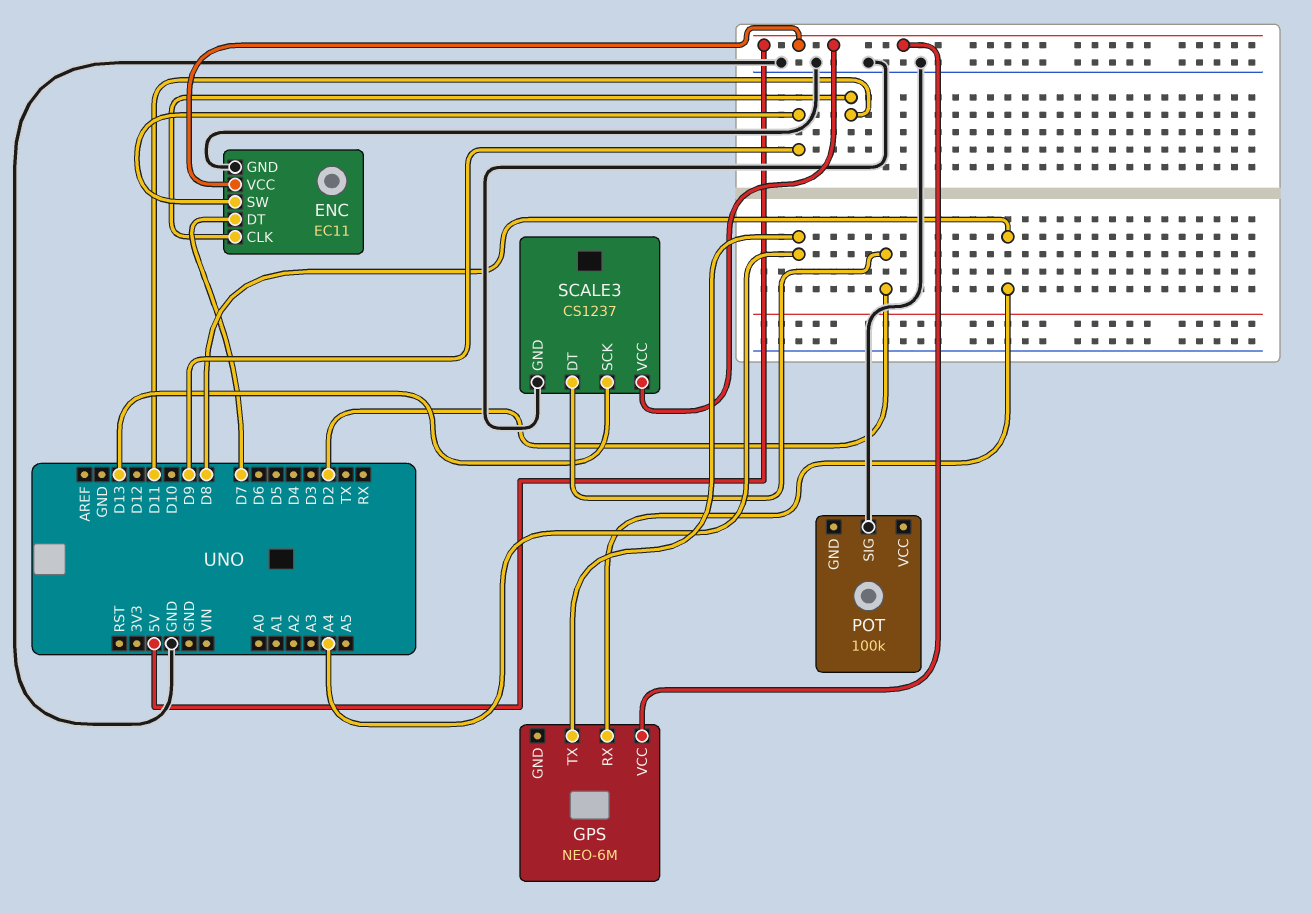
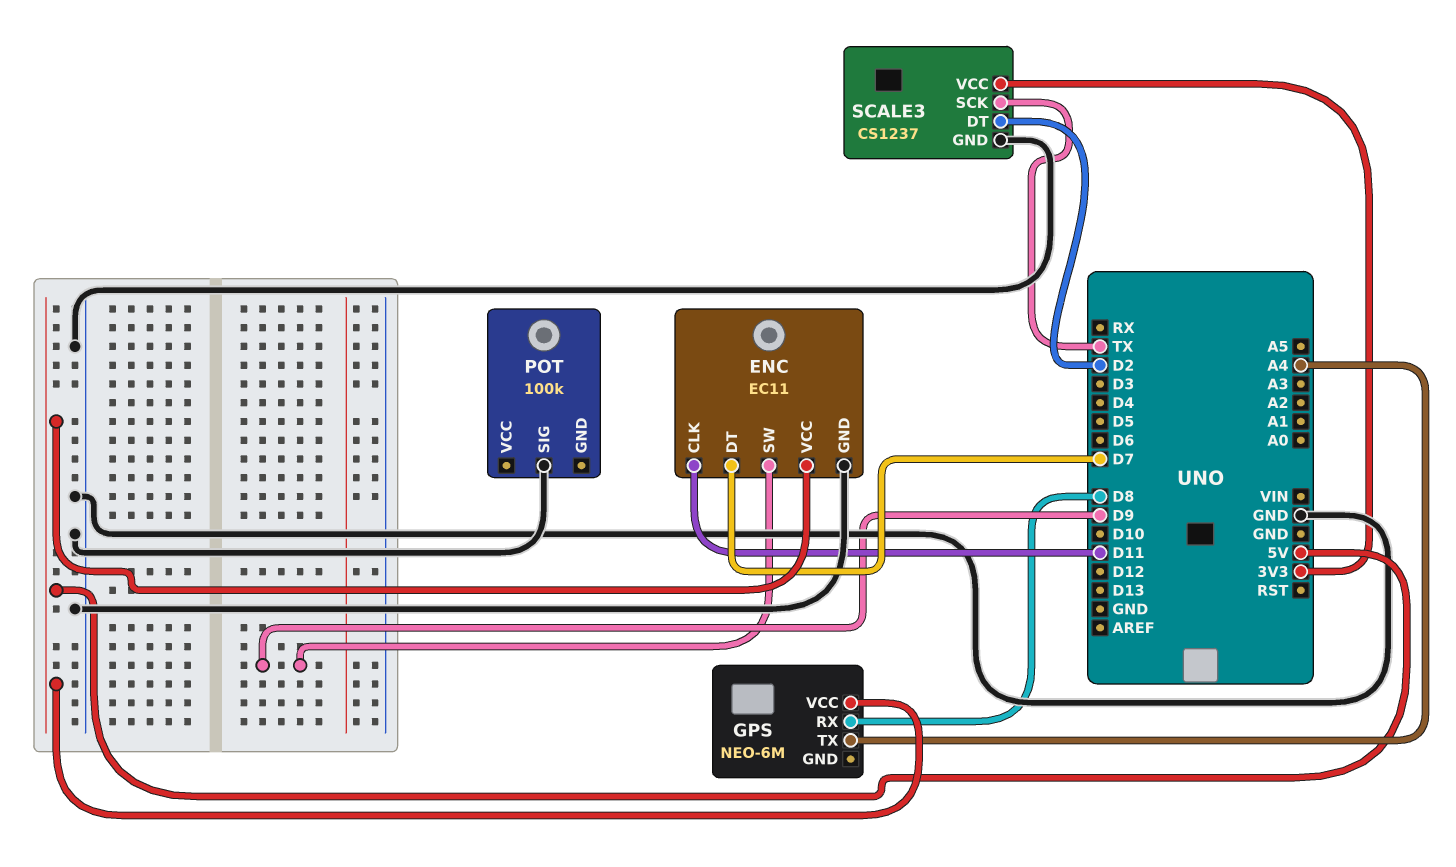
SCALE3 pin SCK: D13 -> TX
SCALE3 pin VCC: 5V -> 3V3

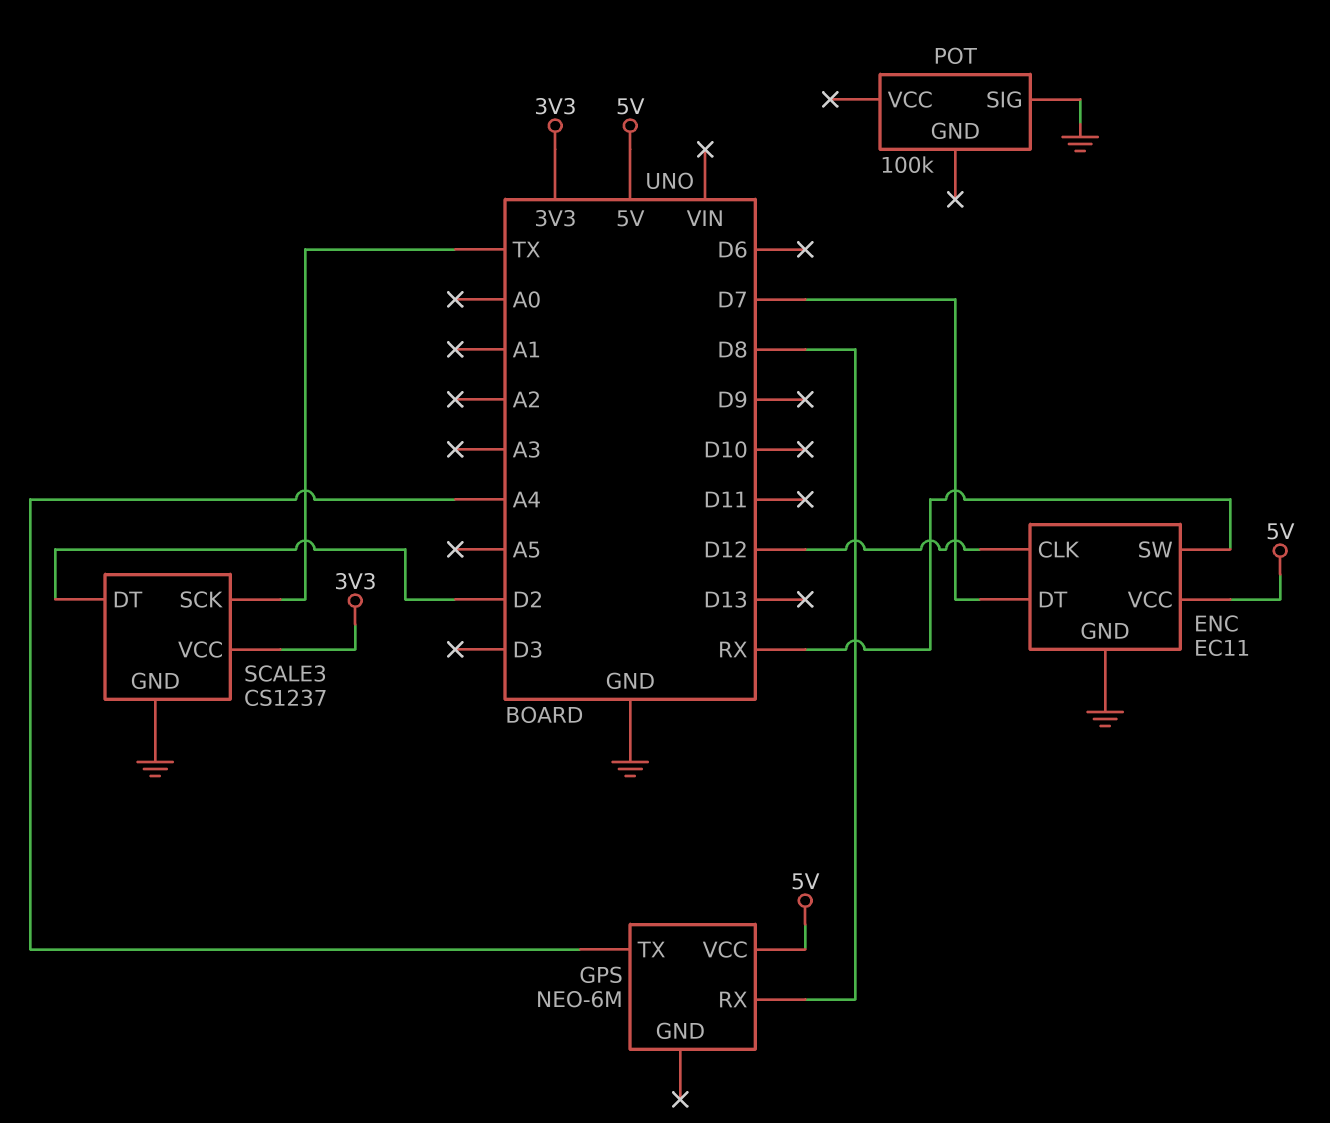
ENC pin CLK: D11 -> D12
ENC pin SW: D9 -> RX

